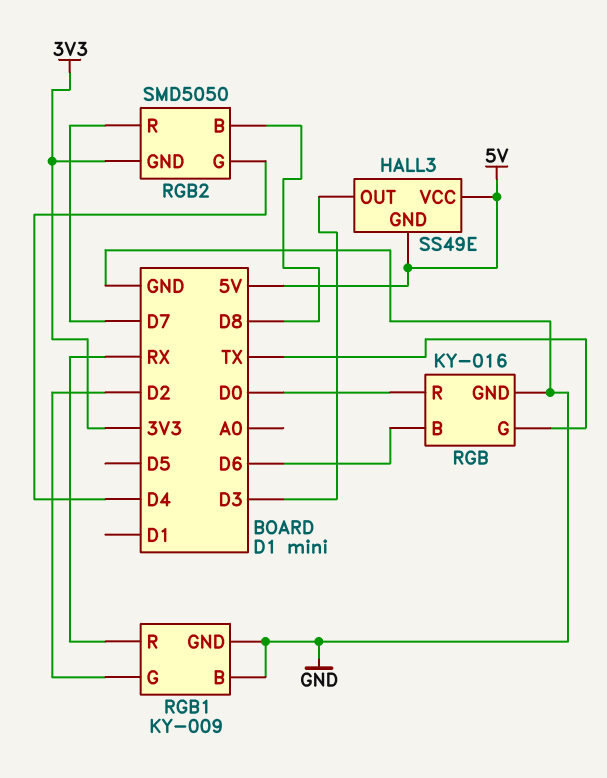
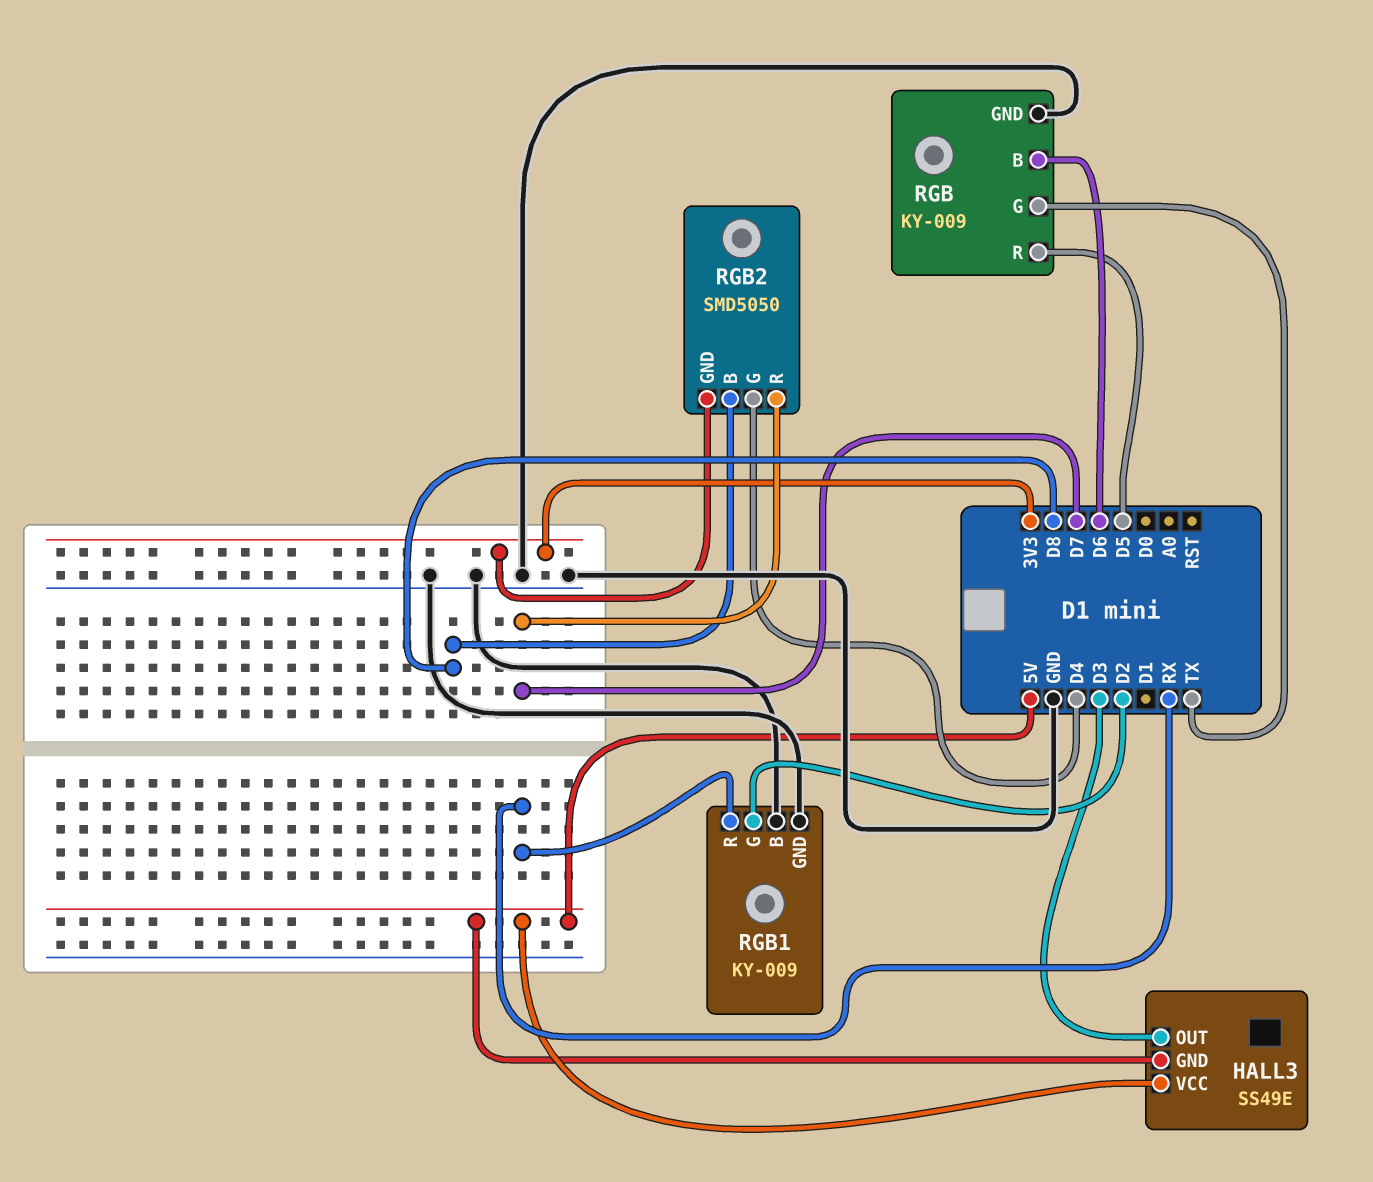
RGB: KY-016 -> KY-009
RGB pin R: D0 -> D5

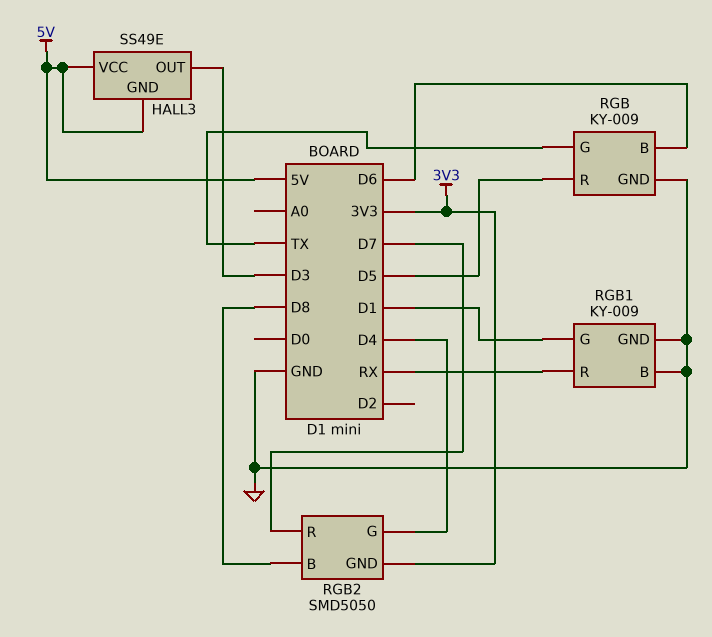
RGB1 pin G: D2 -> D1

